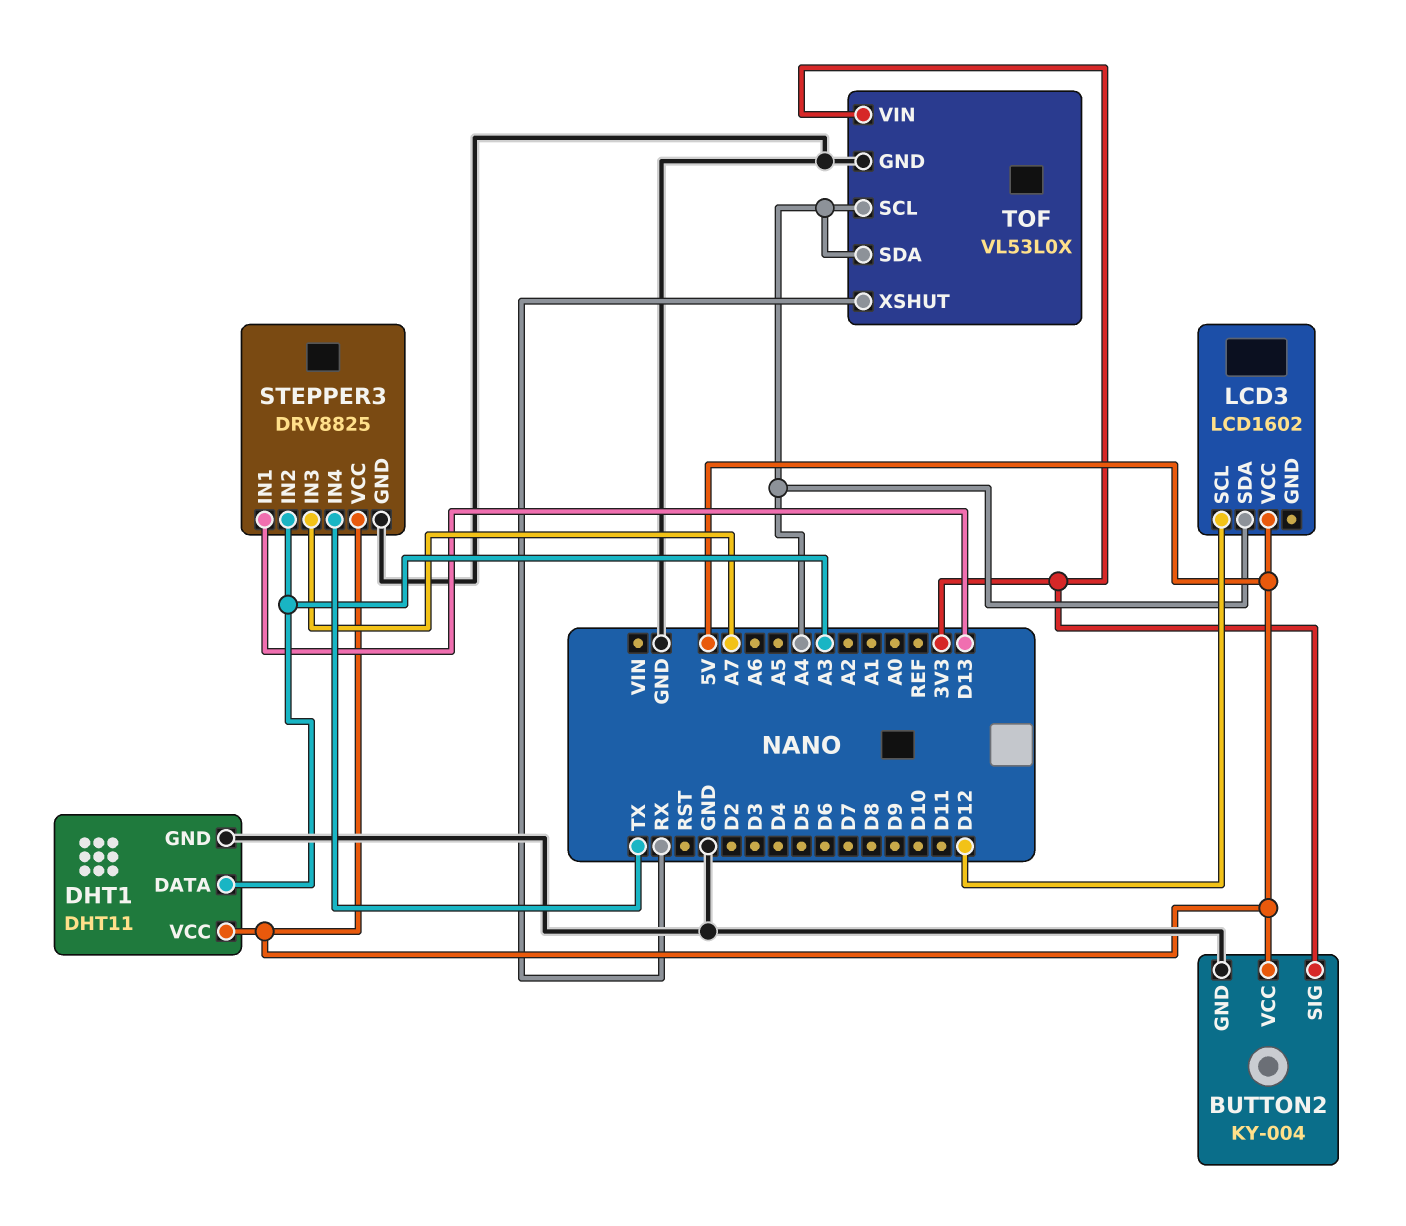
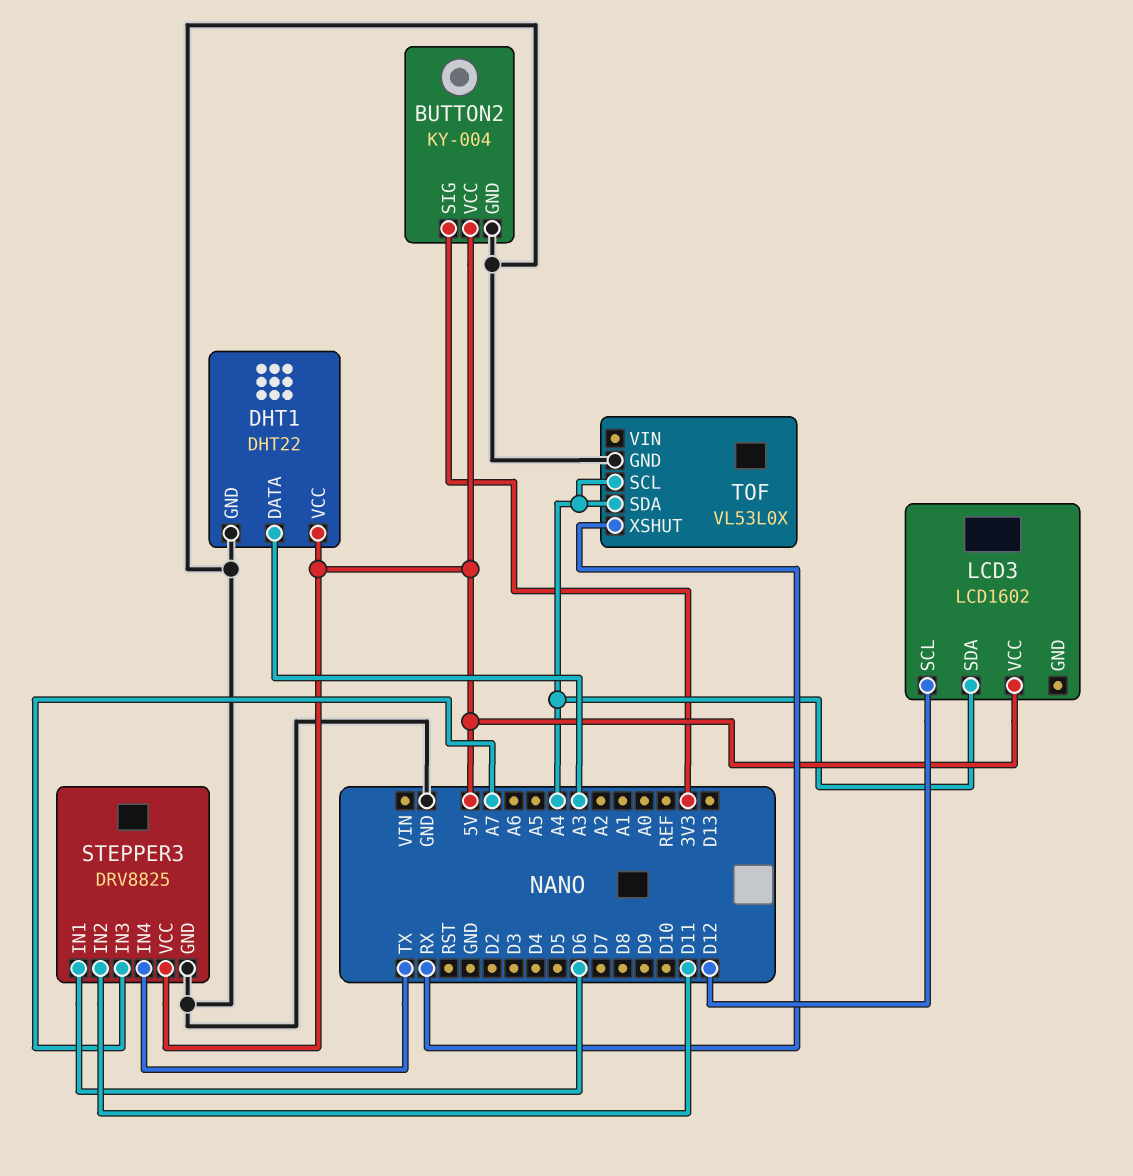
DHT1: DHT11 -> DHT22
STEPPER3 pin IN1: D13 -> D6
STEPPER3 pin IN2: A3 -> D11
TOF pin VIN: 3V3 -> none

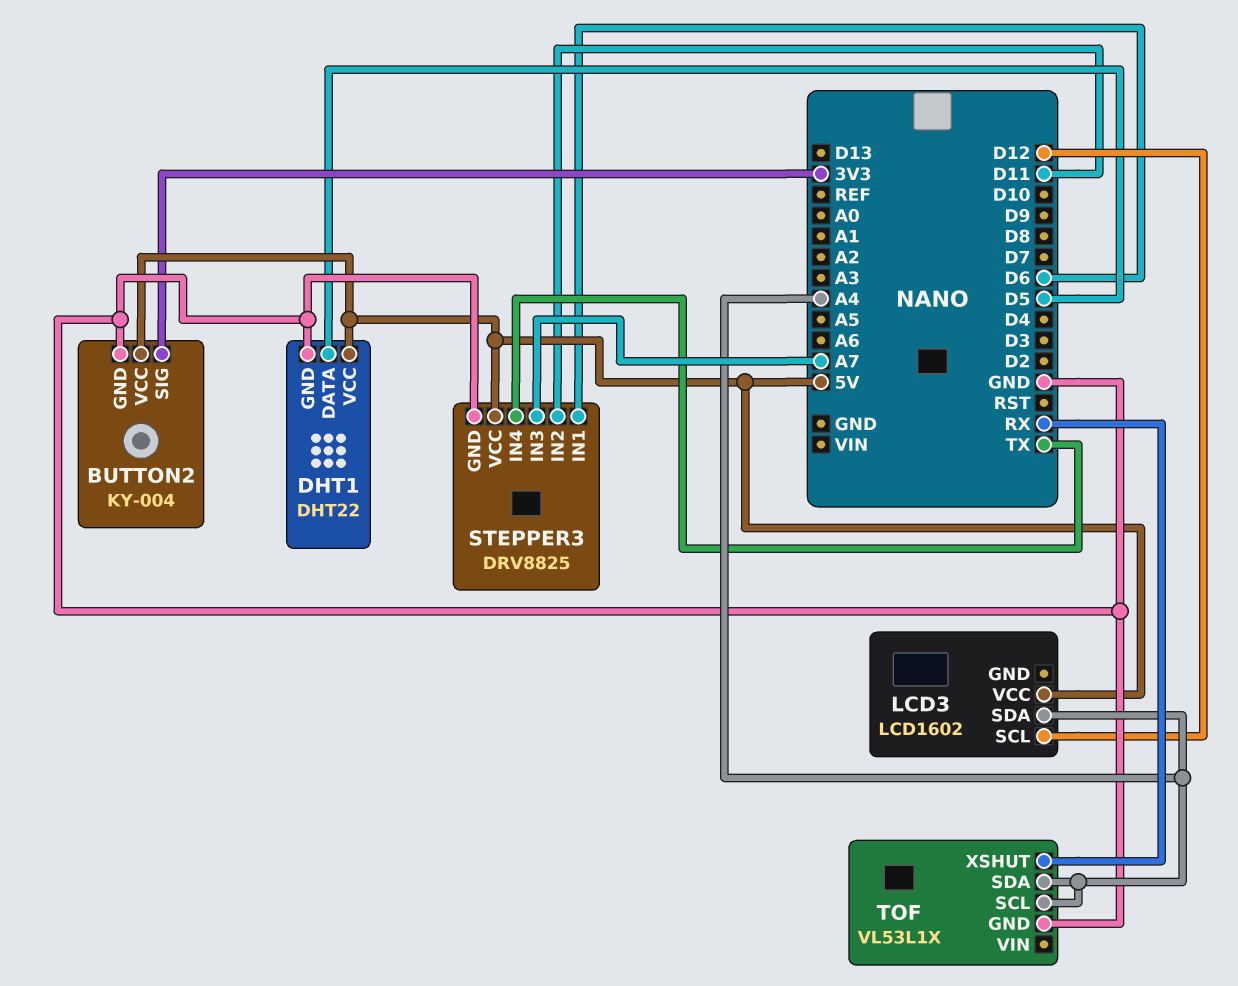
DHT1 pin DATA: A3 -> D5
TOF: VL53L0X -> VL53L1X

